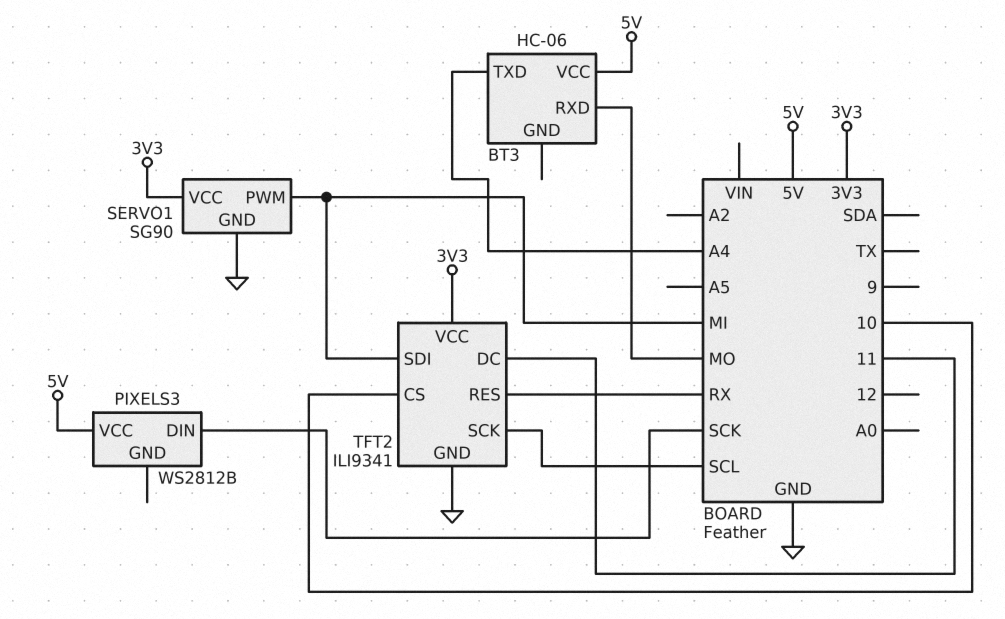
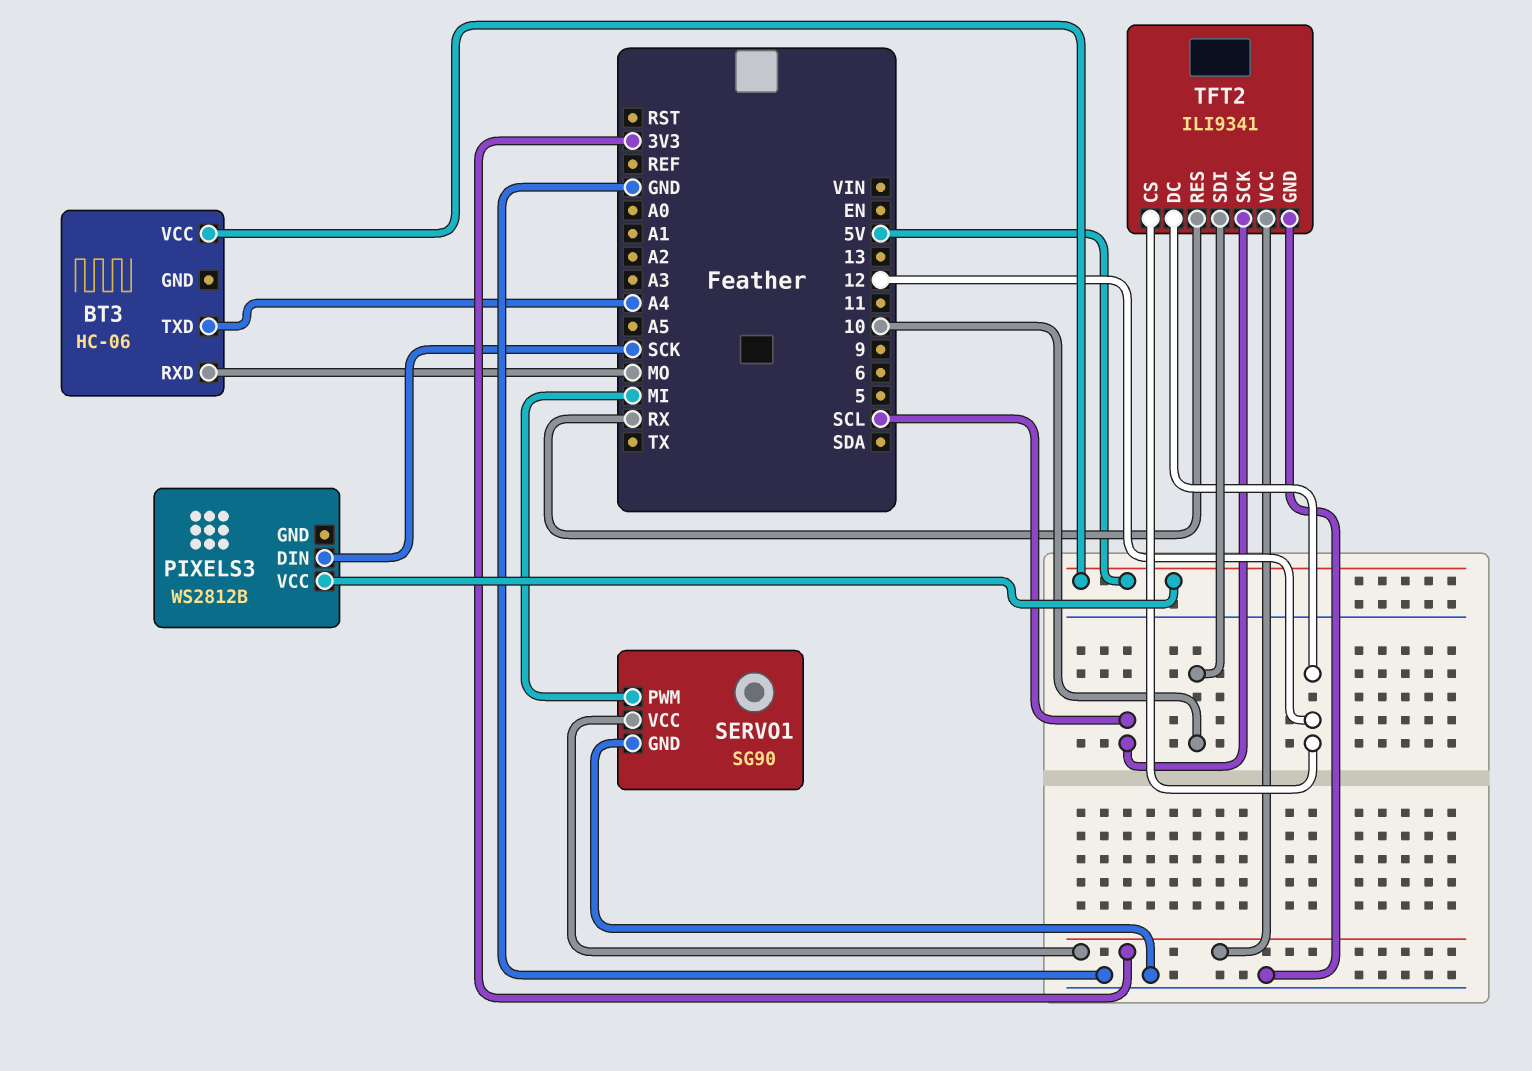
TFT2 pin CS: 10 -> 12
TFT2 pin DC: 11 -> 12
TFT2 pin SDI: MI -> 10

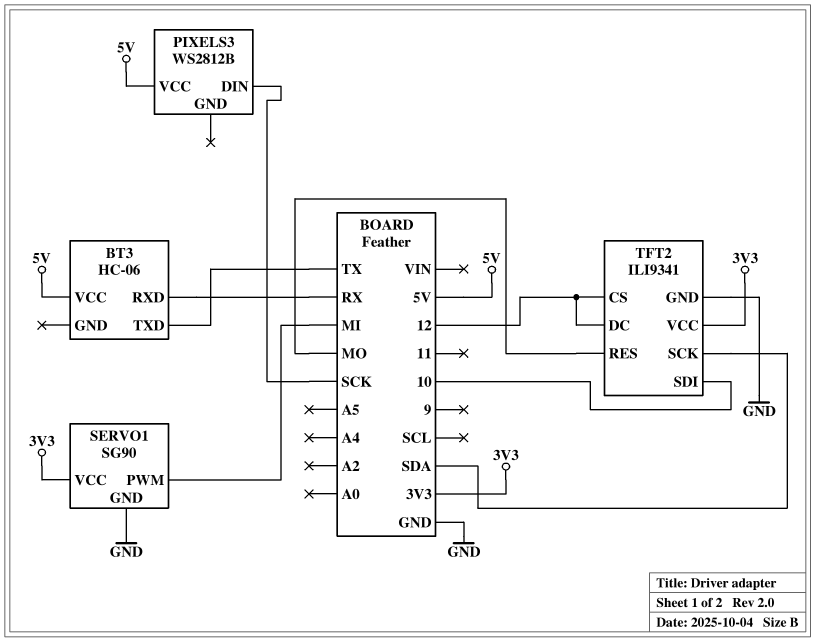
BT3 pin RXD: MO -> RX
BT3 pin TXD: A4 -> TX
TFT2 pin RES: RX -> MO
TFT2 pin SCK: SCL -> SDA

